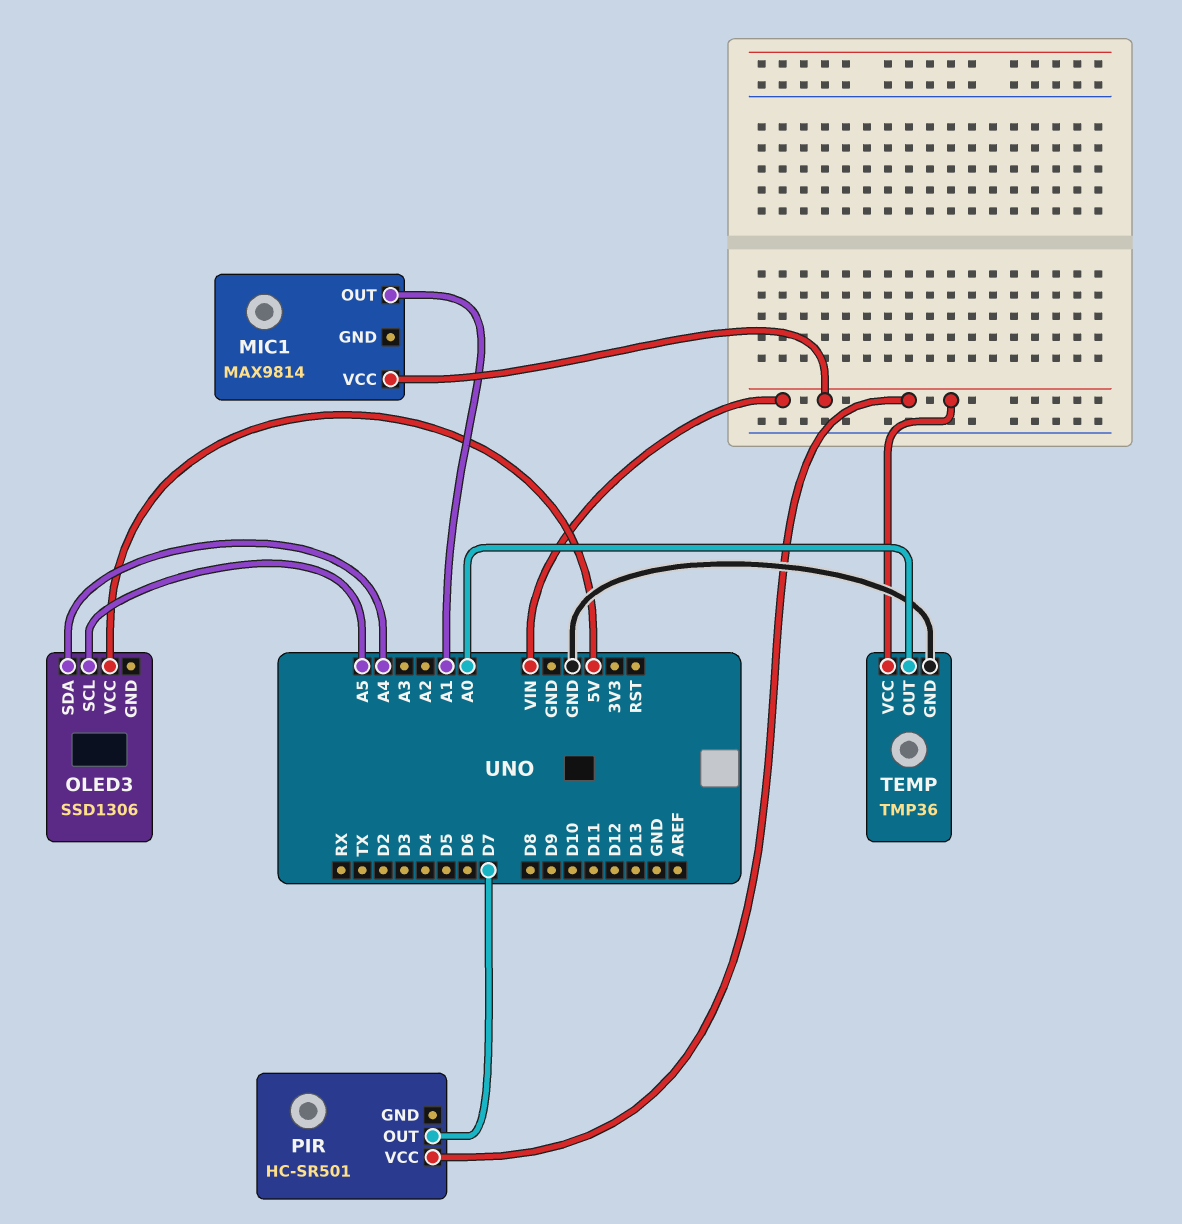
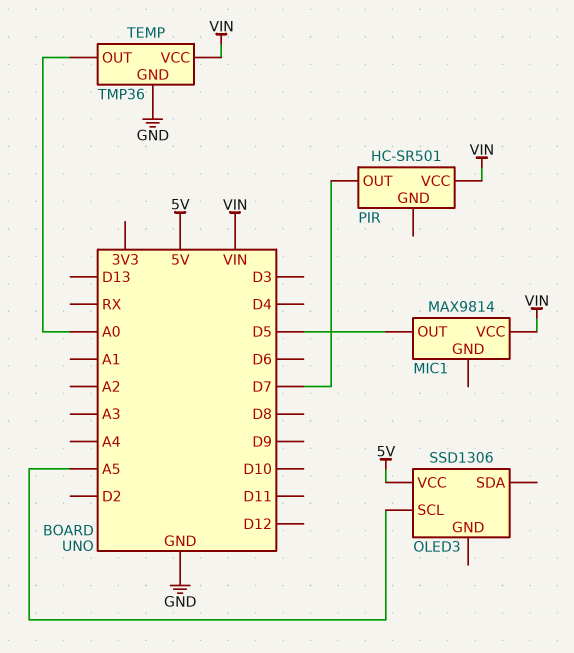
MIC1 pin OUT: A1 -> D5
OLED3 pin SDA: A4 -> none

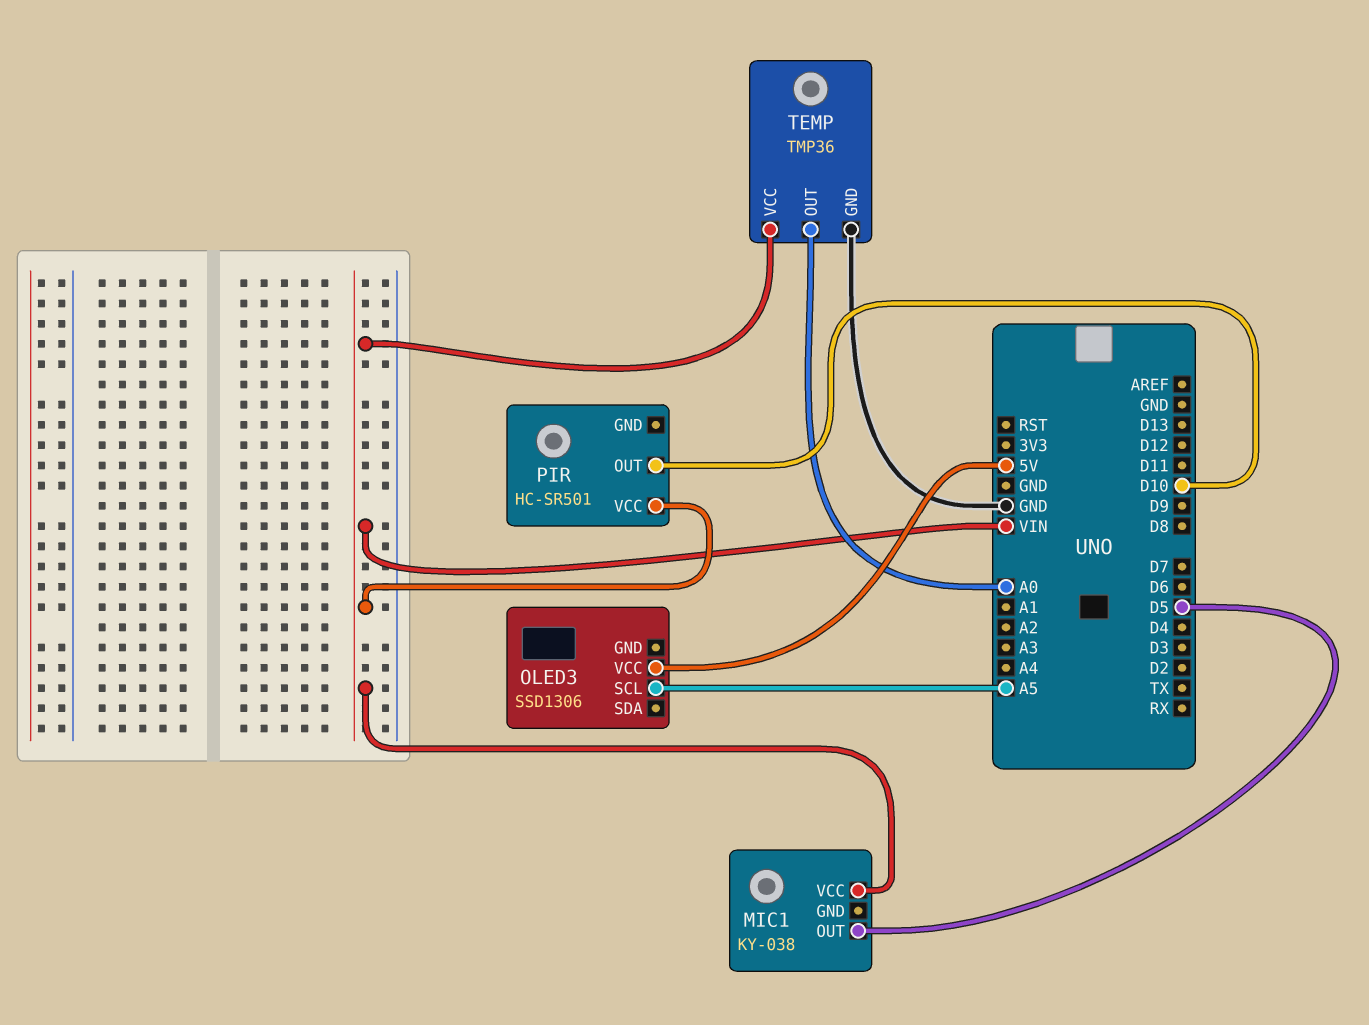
MIC1: MAX9814 -> KY-038
PIR pin OUT: D7 -> D10

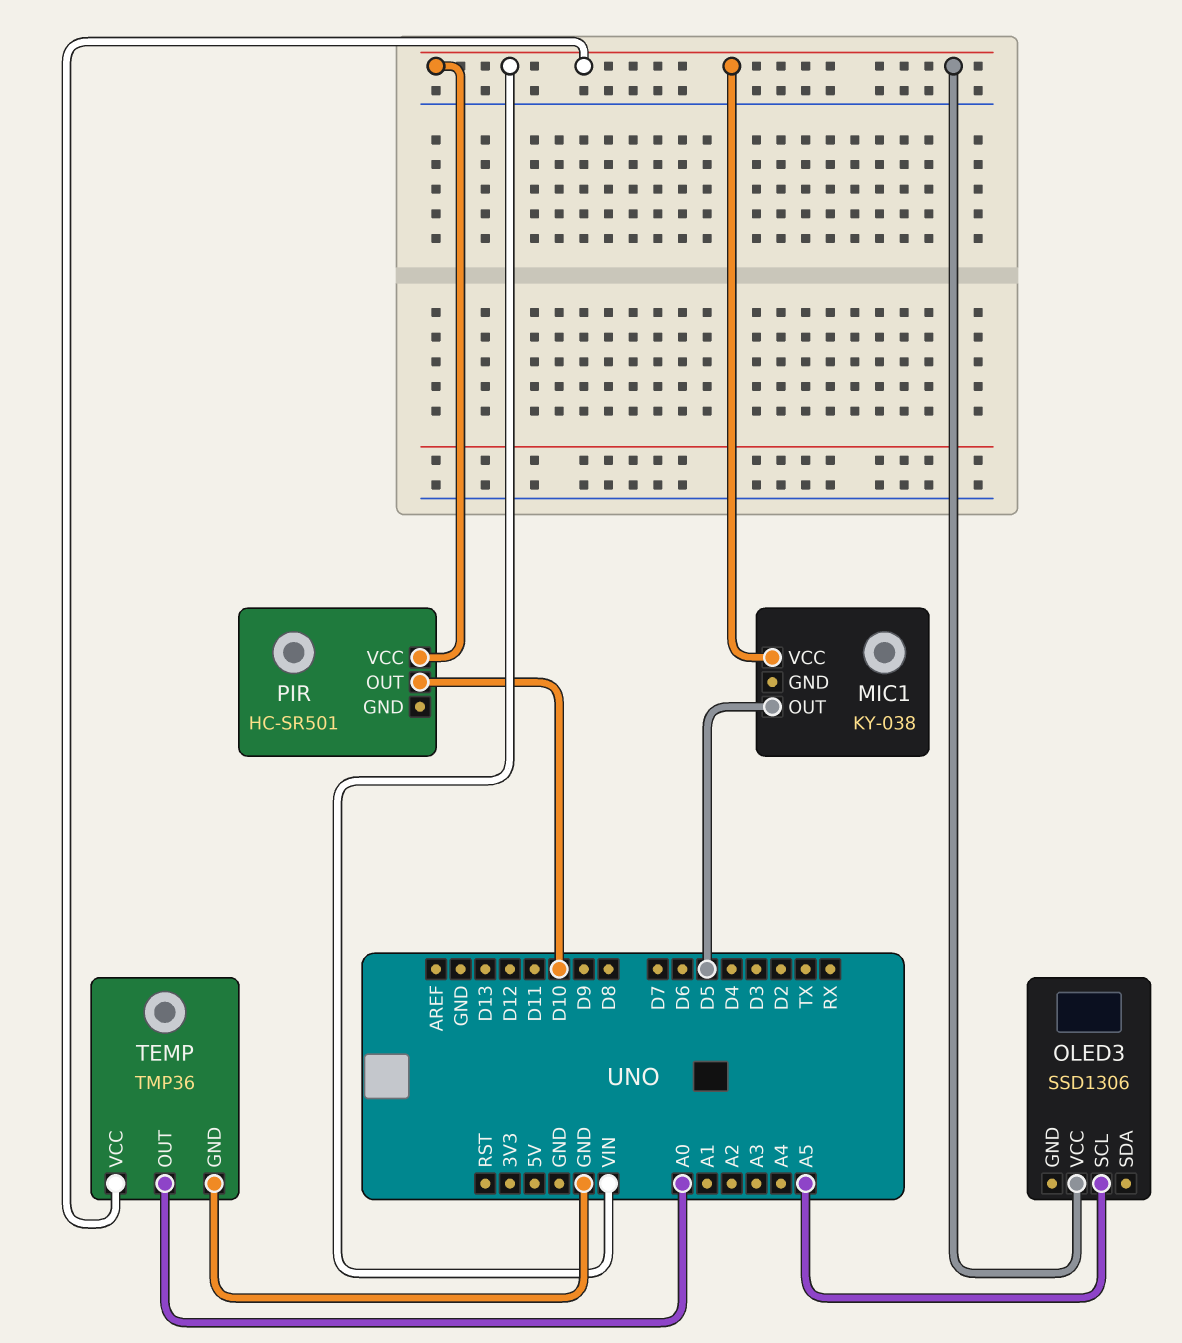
OLED3 pin VCC: 5V -> VIN

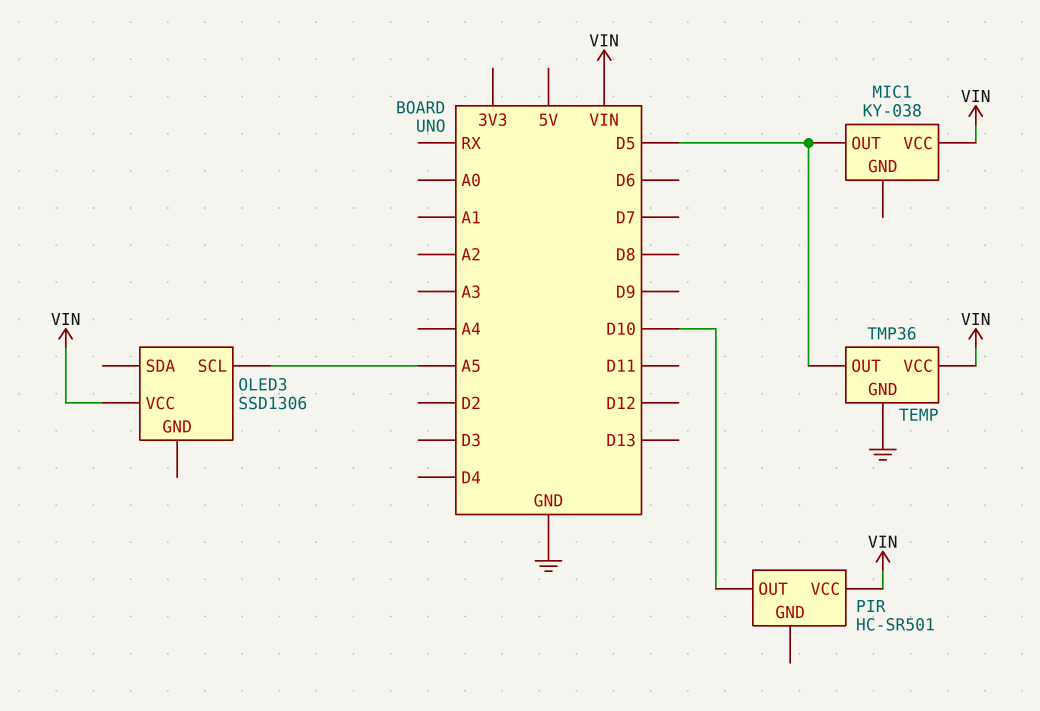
TEMP pin OUT: A0 -> D5

